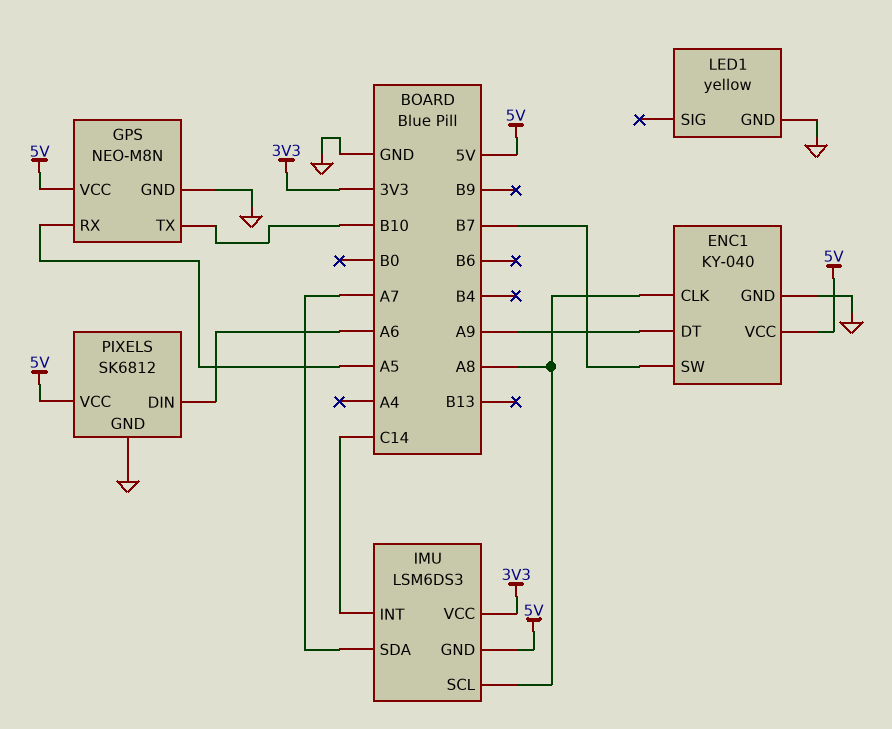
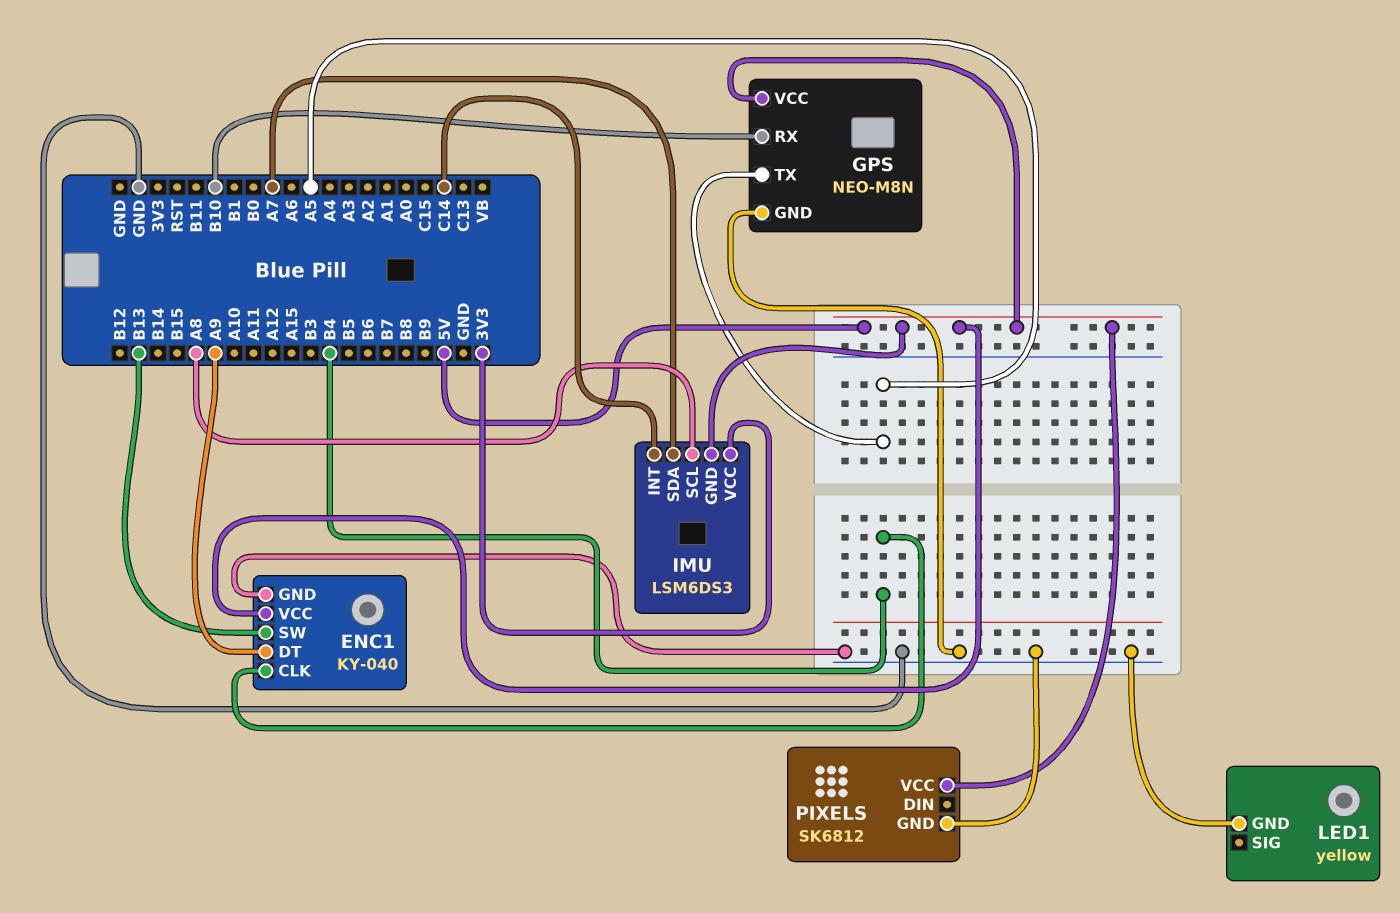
ENC1 pin CLK: A8 -> B4
ENC1 pin SW: B7 -> B13
GPS pin RX: A5 -> B10
GPS pin TX: B10 -> A5
PIXELS pin DIN: A6 -> none

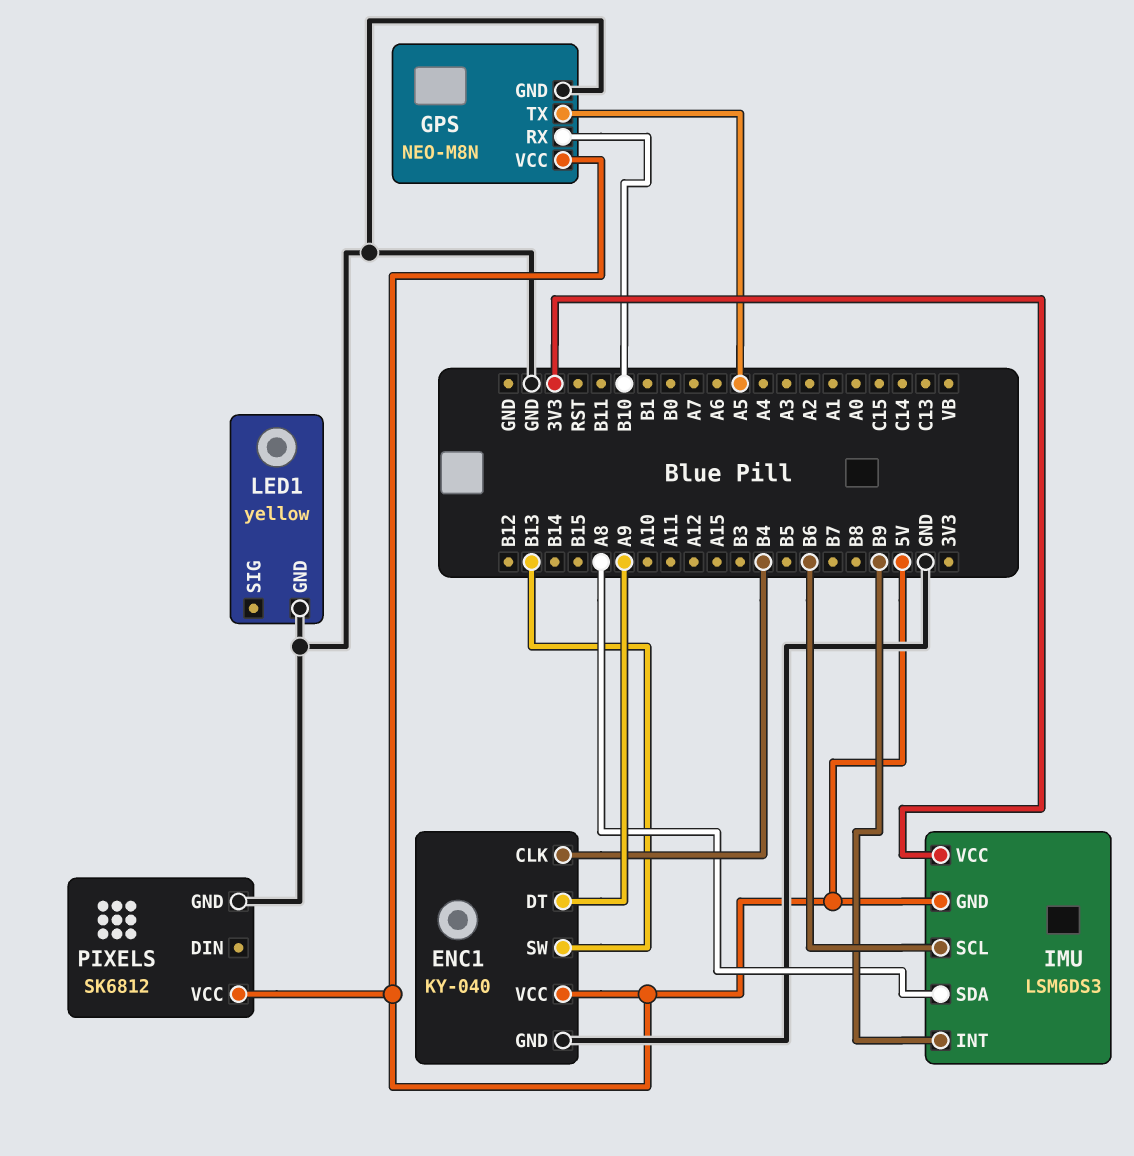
IMU pin INT: C14 -> B9
IMU pin SCL: A8 -> B6
IMU pin SDA: A7 -> A8

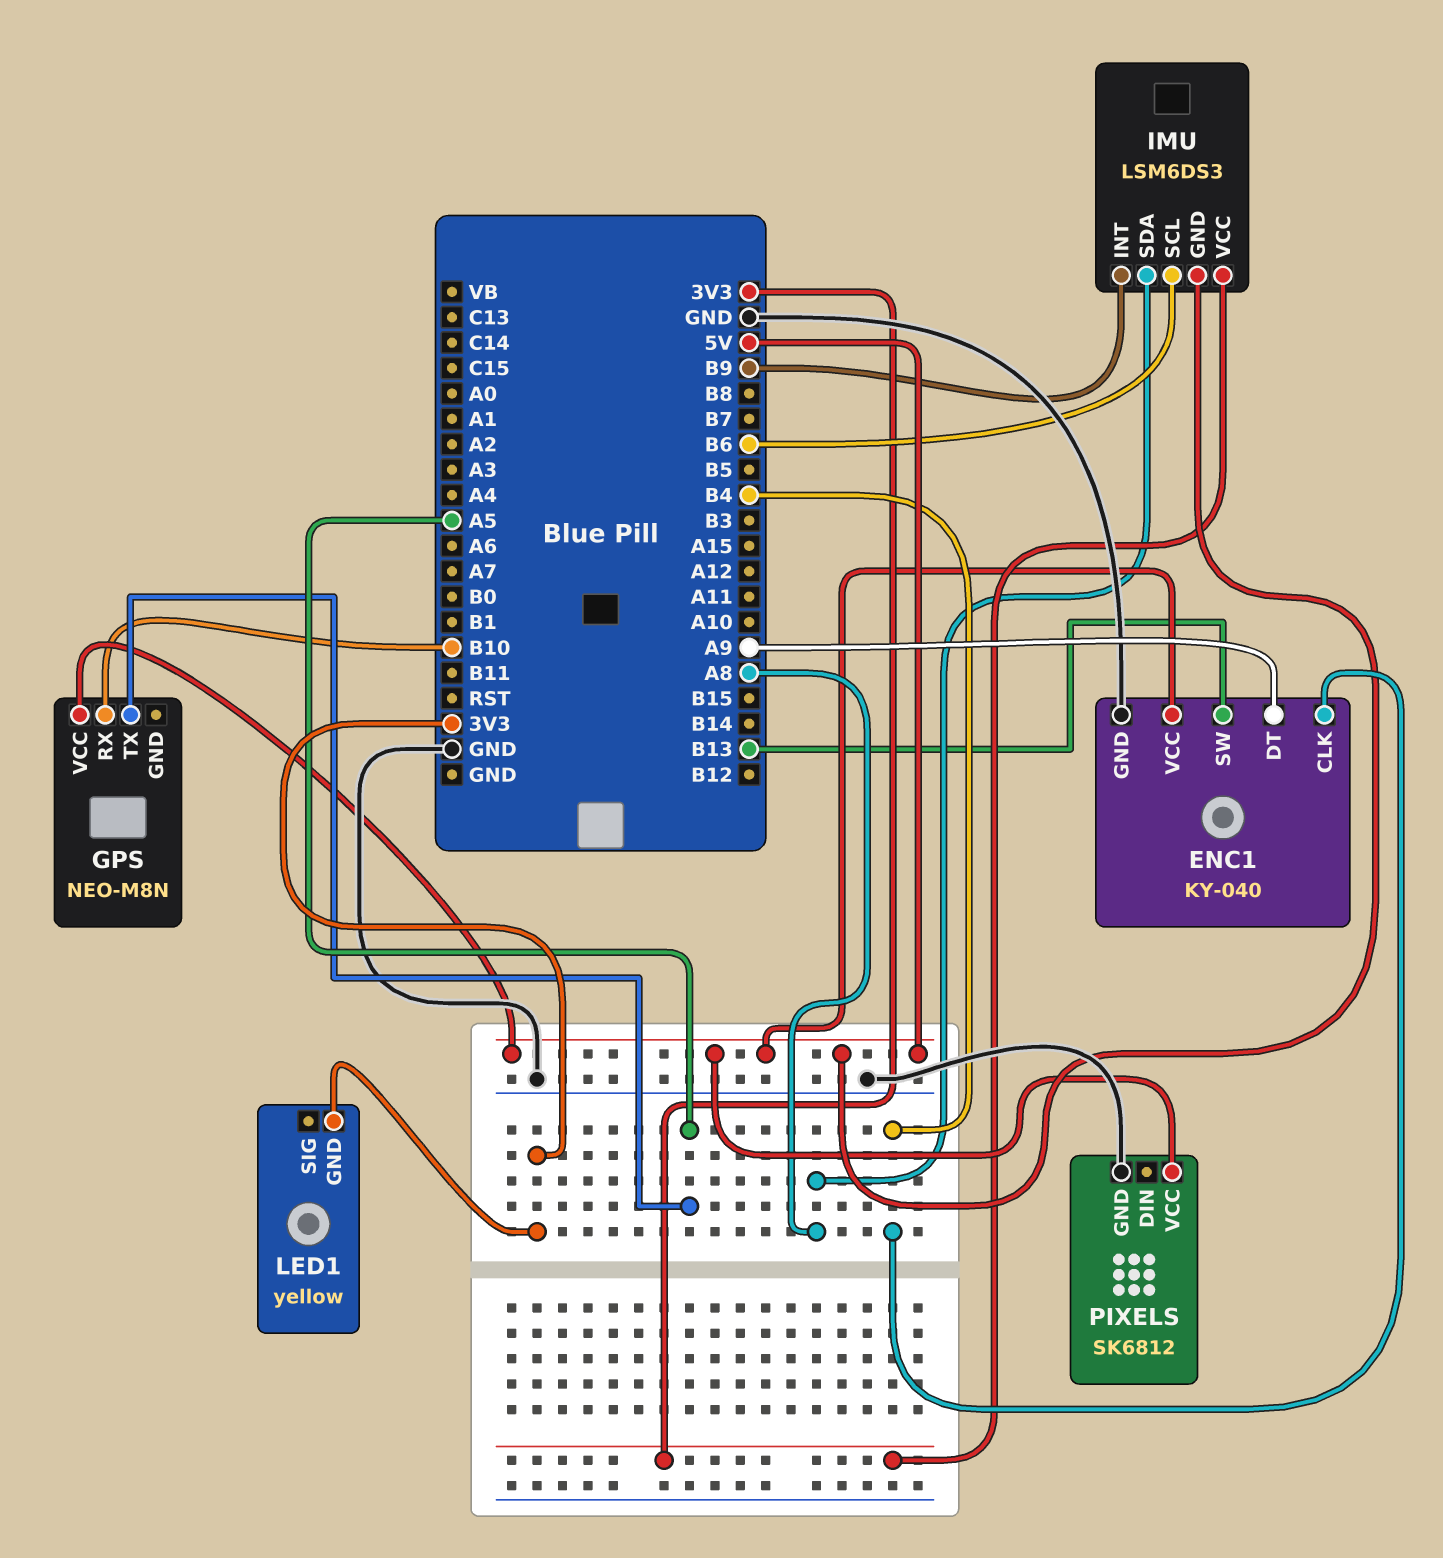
GPS pin GND: GND -> none
LED1 pin GND: GND -> 3V3

